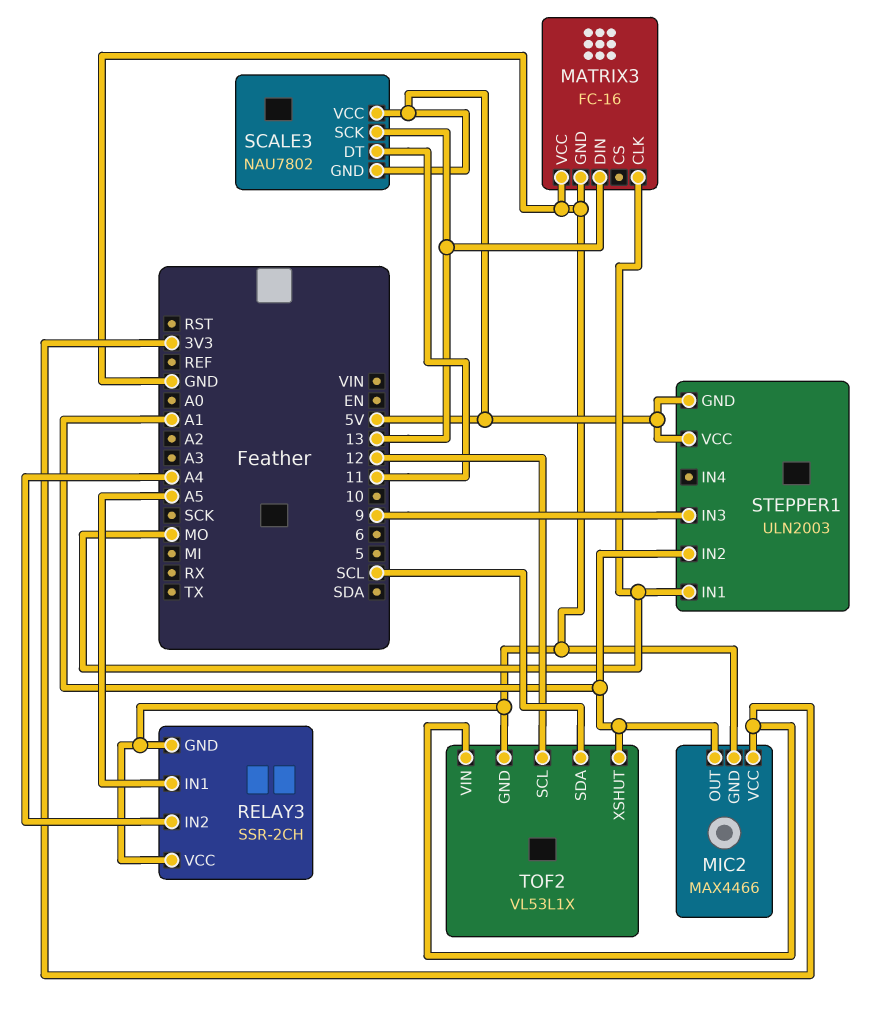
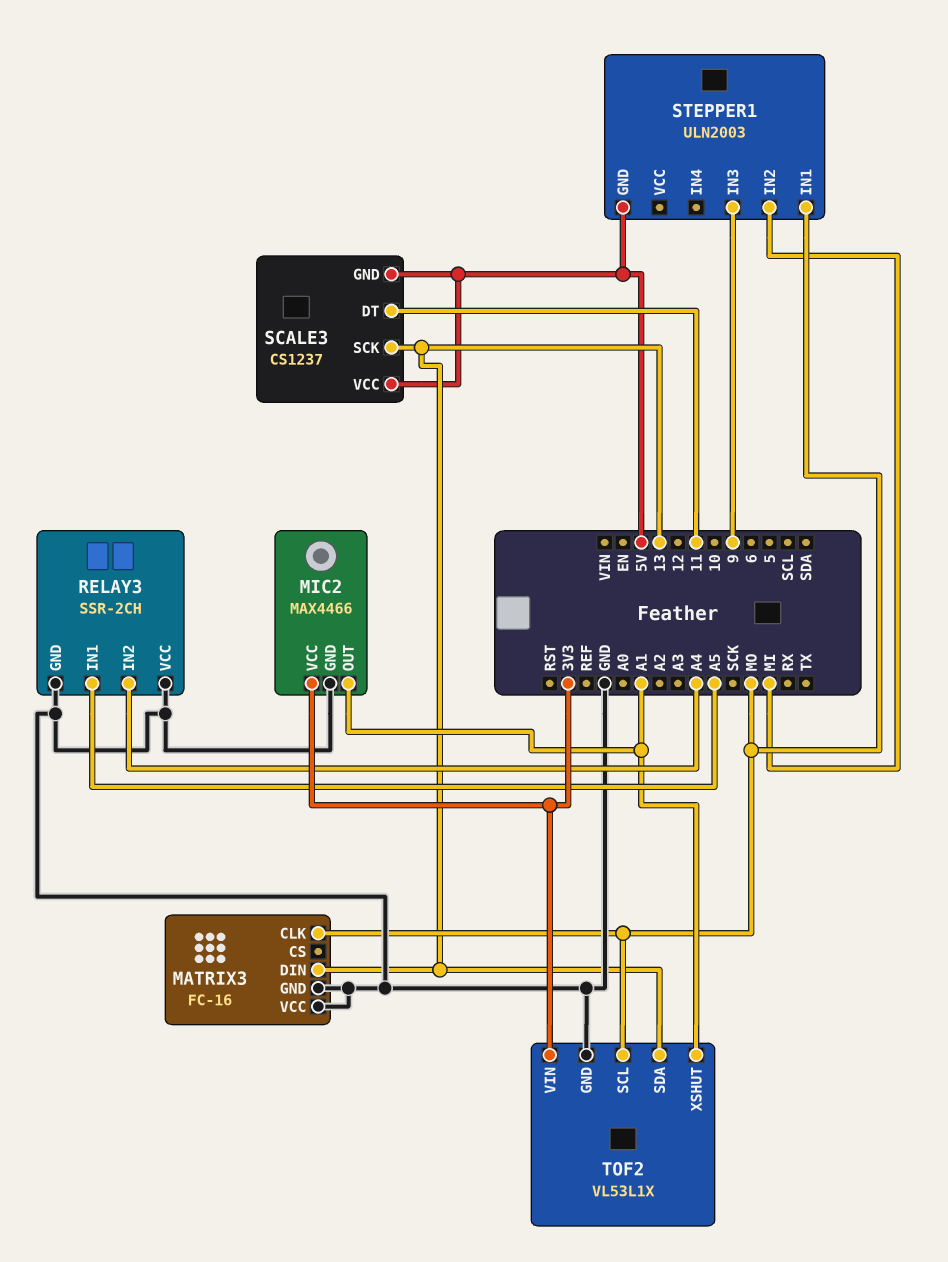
SCALE3: NAU7802 -> CS1237
STEPPER1 pin IN2: A1 -> MI
STEPPER1 pin VCC: 5V -> none
TOF2 pin SCL: 12 -> MO
TOF2 pin SDA: SCL -> 13

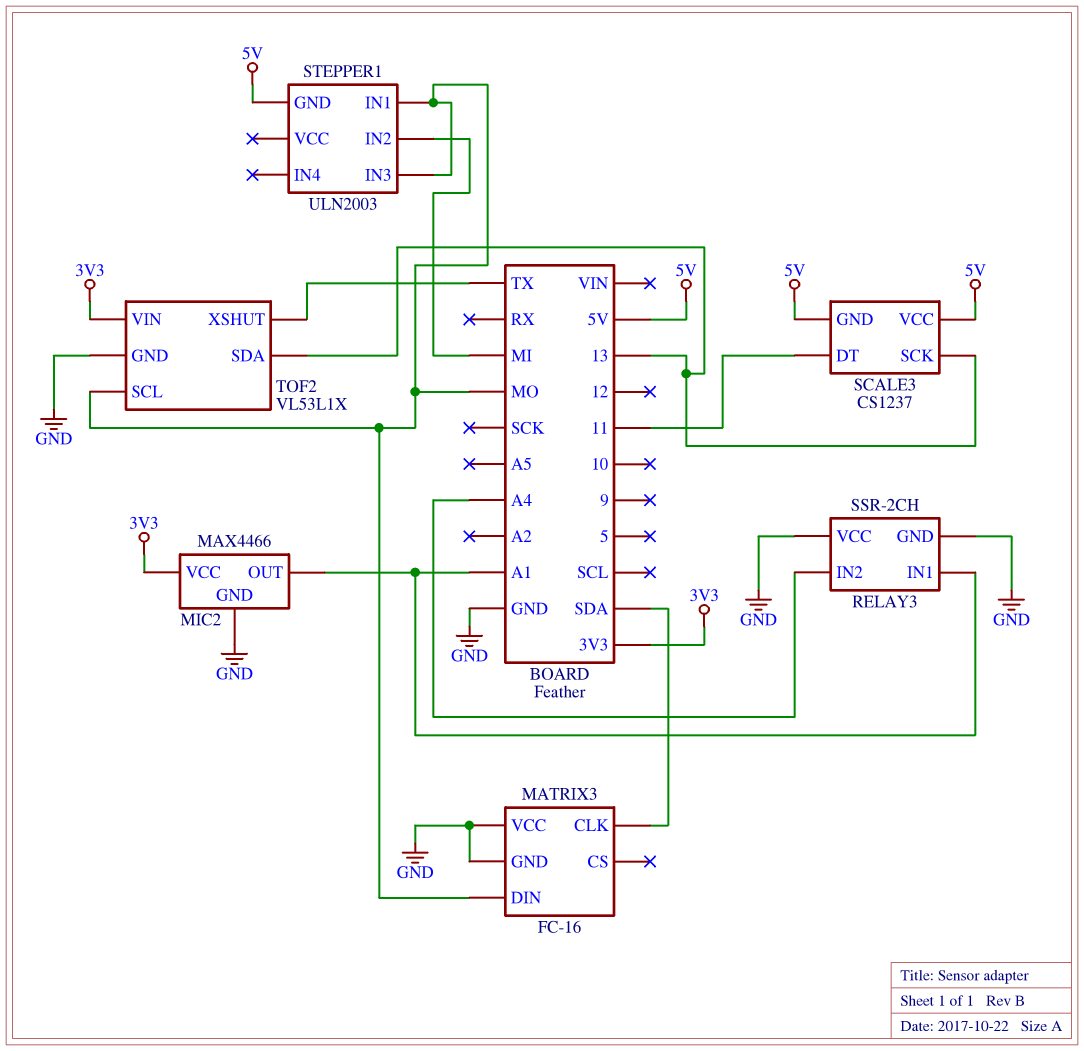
MATRIX3 pin CLK: MO -> SDA
MATRIX3 pin DIN: 13 -> MO
RELAY3 pin IN1: A5 -> A1
STEPPER1 pin IN3: 9 -> MO
TOF2 pin XSHUT: A1 -> TX

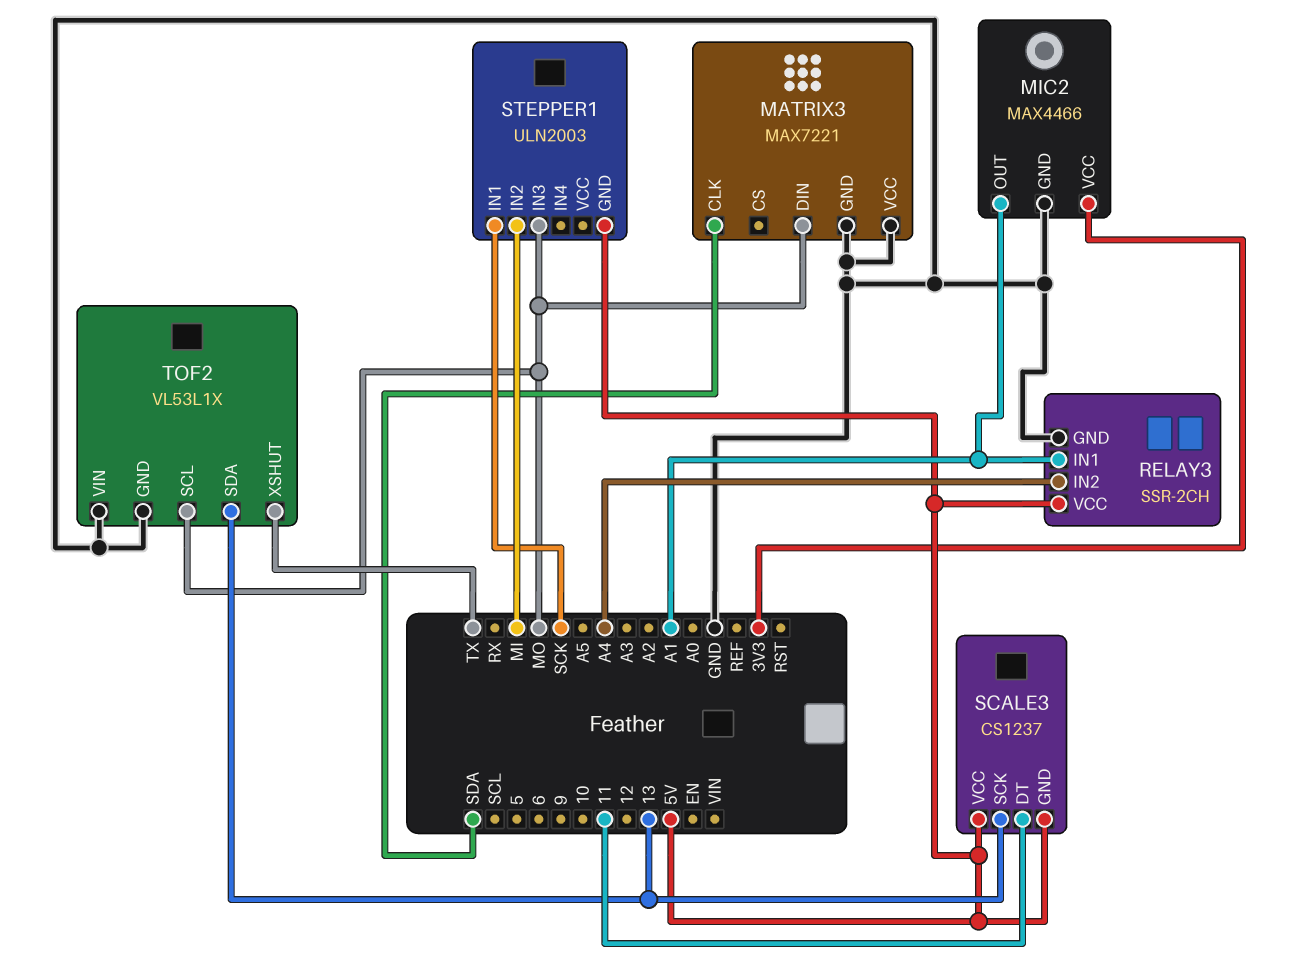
MATRIX3: FC-16 -> MAX7221
RELAY3 pin VCC: GND -> 5V
STEPPER1 pin IN1: MO -> SCK
TOF2 pin VIN: 3V3 -> GND

